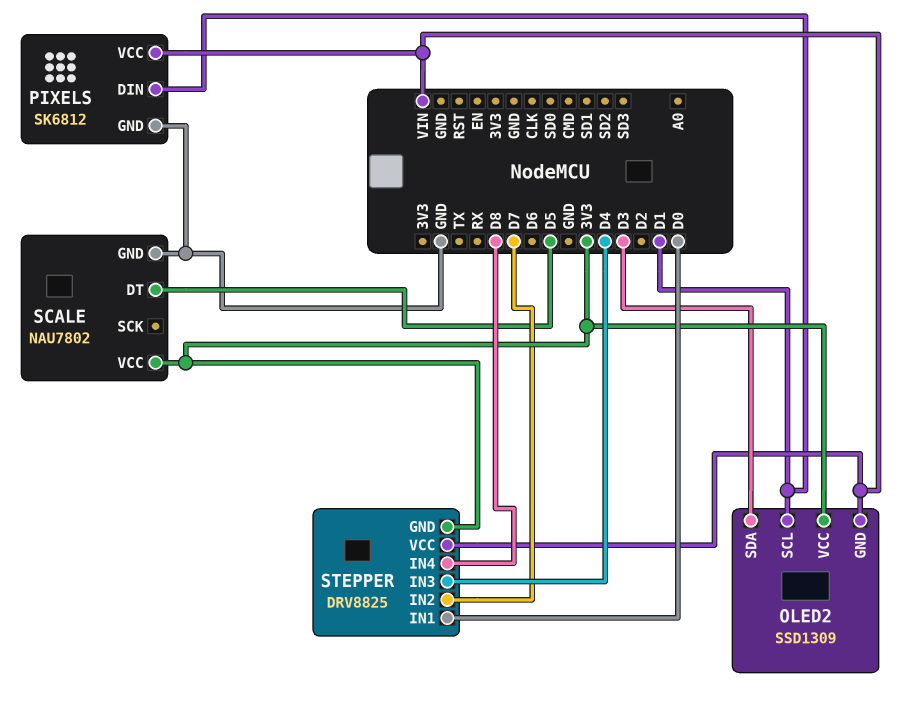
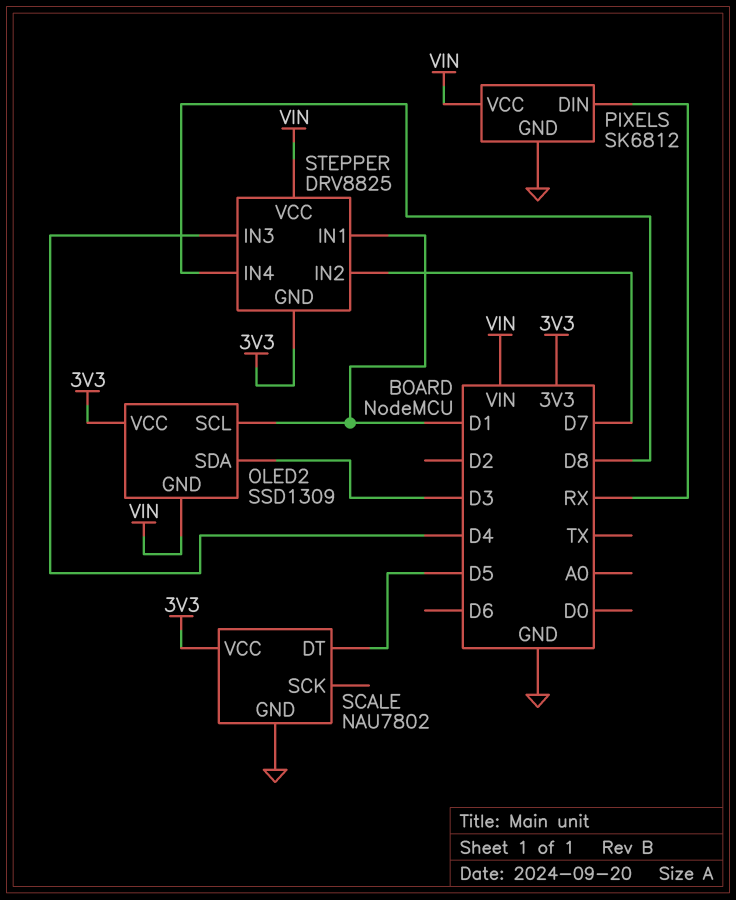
PIXELS pin DIN: D1 -> RX
STEPPER pin IN1: D0 -> D1

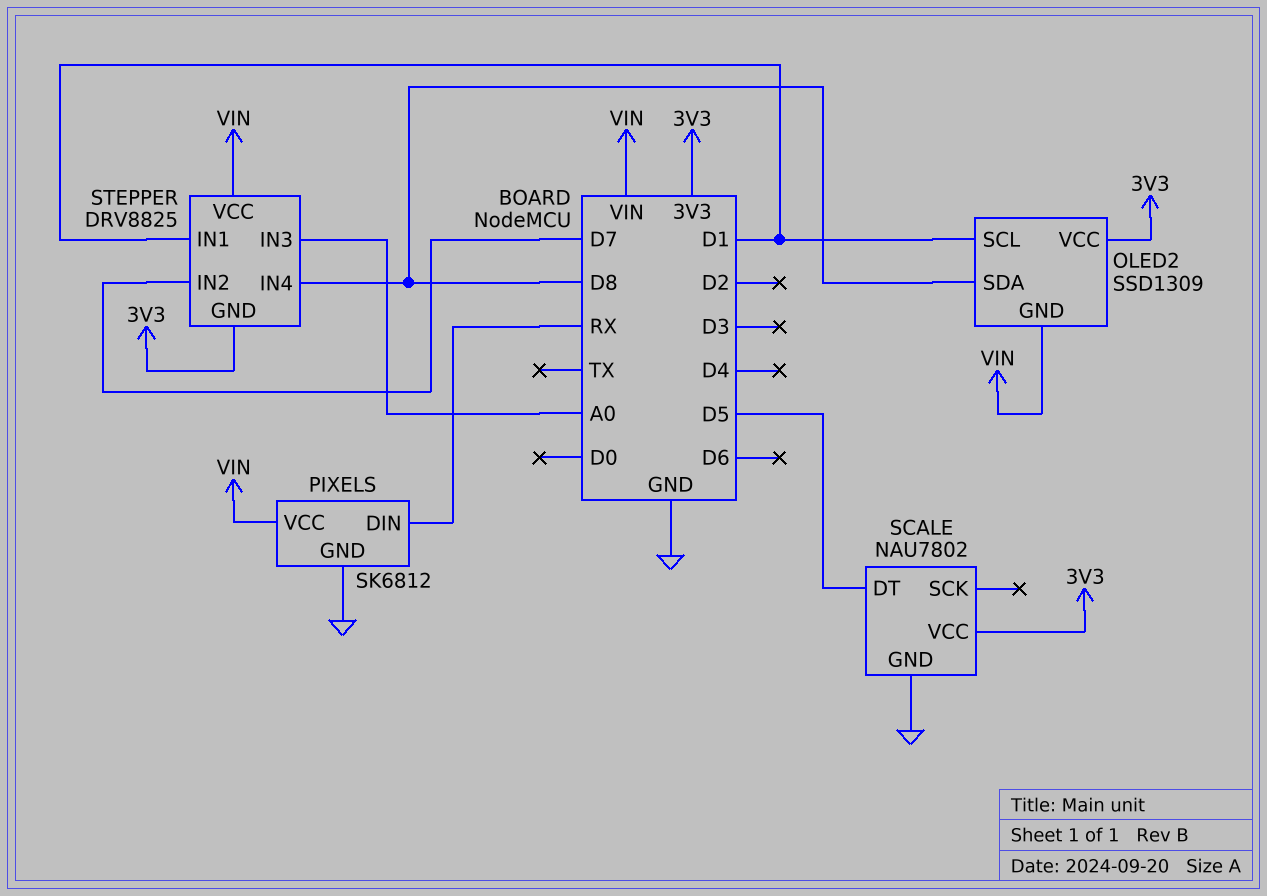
OLED2 pin SDA: D3 -> D8
STEPPER pin IN3: D4 -> A0

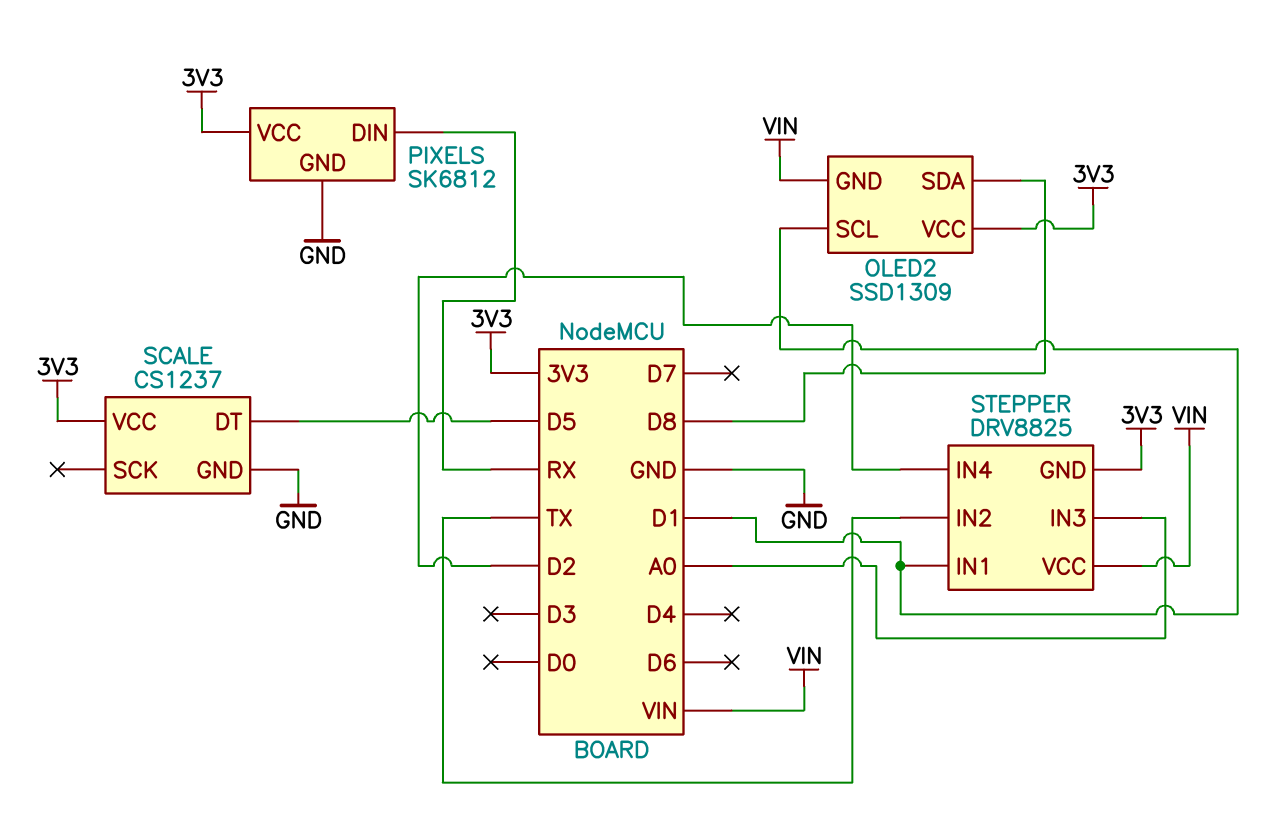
PIXELS pin VCC: VIN -> 3V3
SCALE: NAU7802 -> CS1237
STEPPER pin IN2: D7 -> TX
STEPPER pin IN4: D8 -> D2

